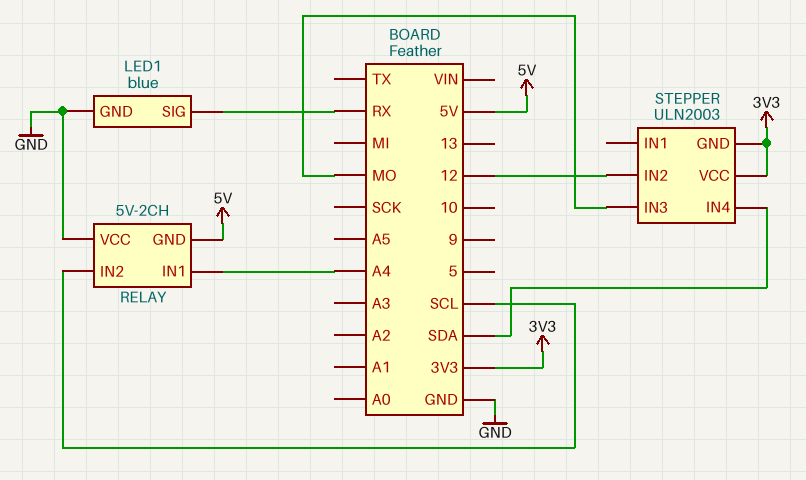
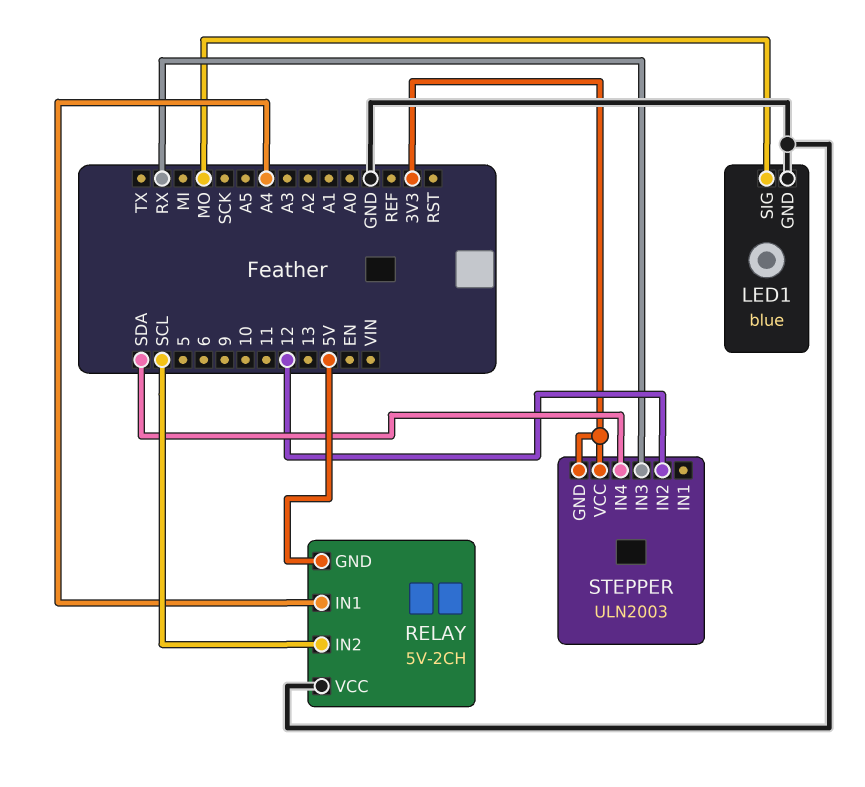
LED1 pin SIG: RX -> MO
STEPPER pin IN3: MO -> RX

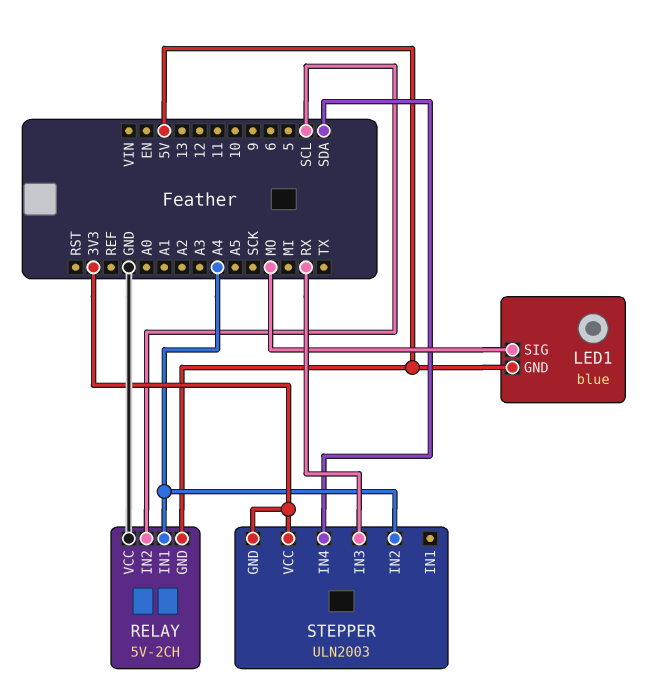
LED1 pin GND: GND -> 5V
STEPPER pin IN2: 12 -> A4

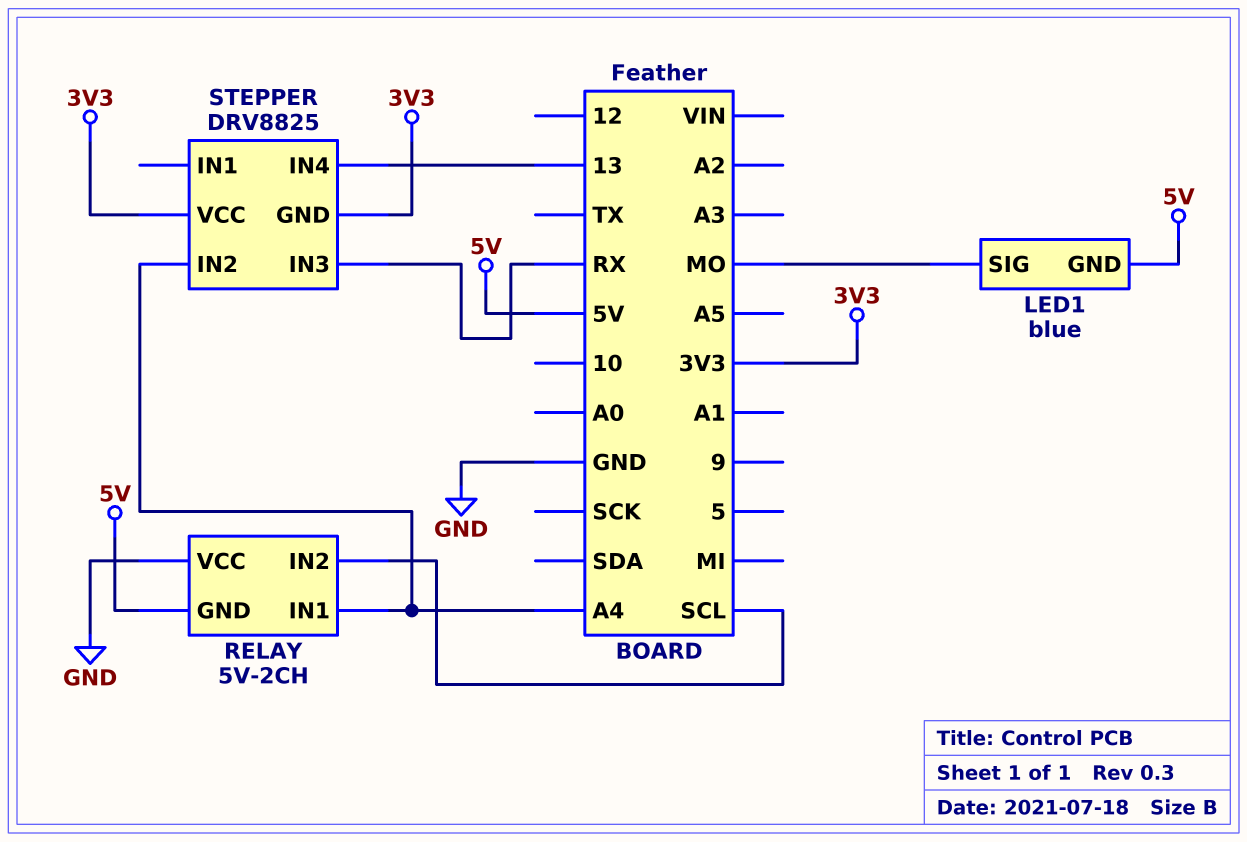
STEPPER: ULN2003 -> DRV8825
STEPPER pin IN4: SDA -> 13

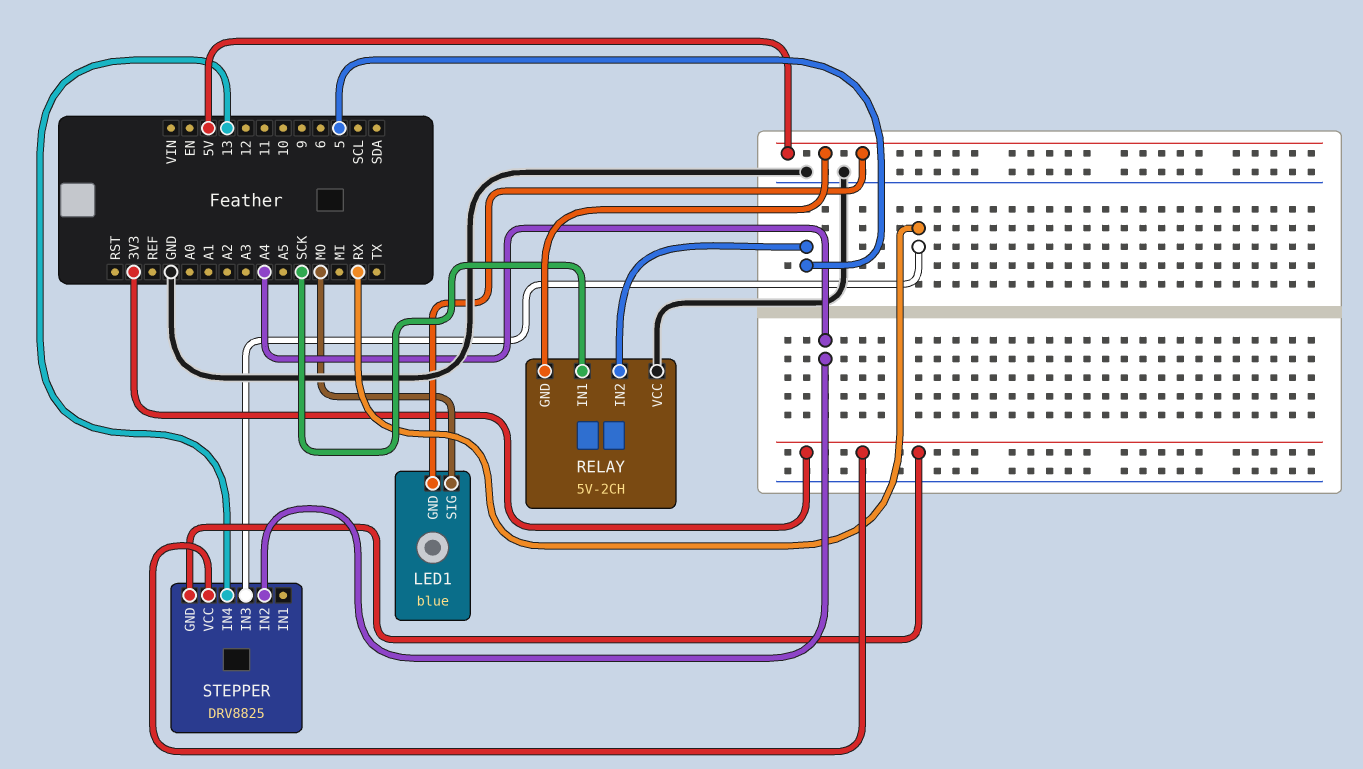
RELAY pin IN1: A4 -> SCK
RELAY pin IN2: SCL -> 5

